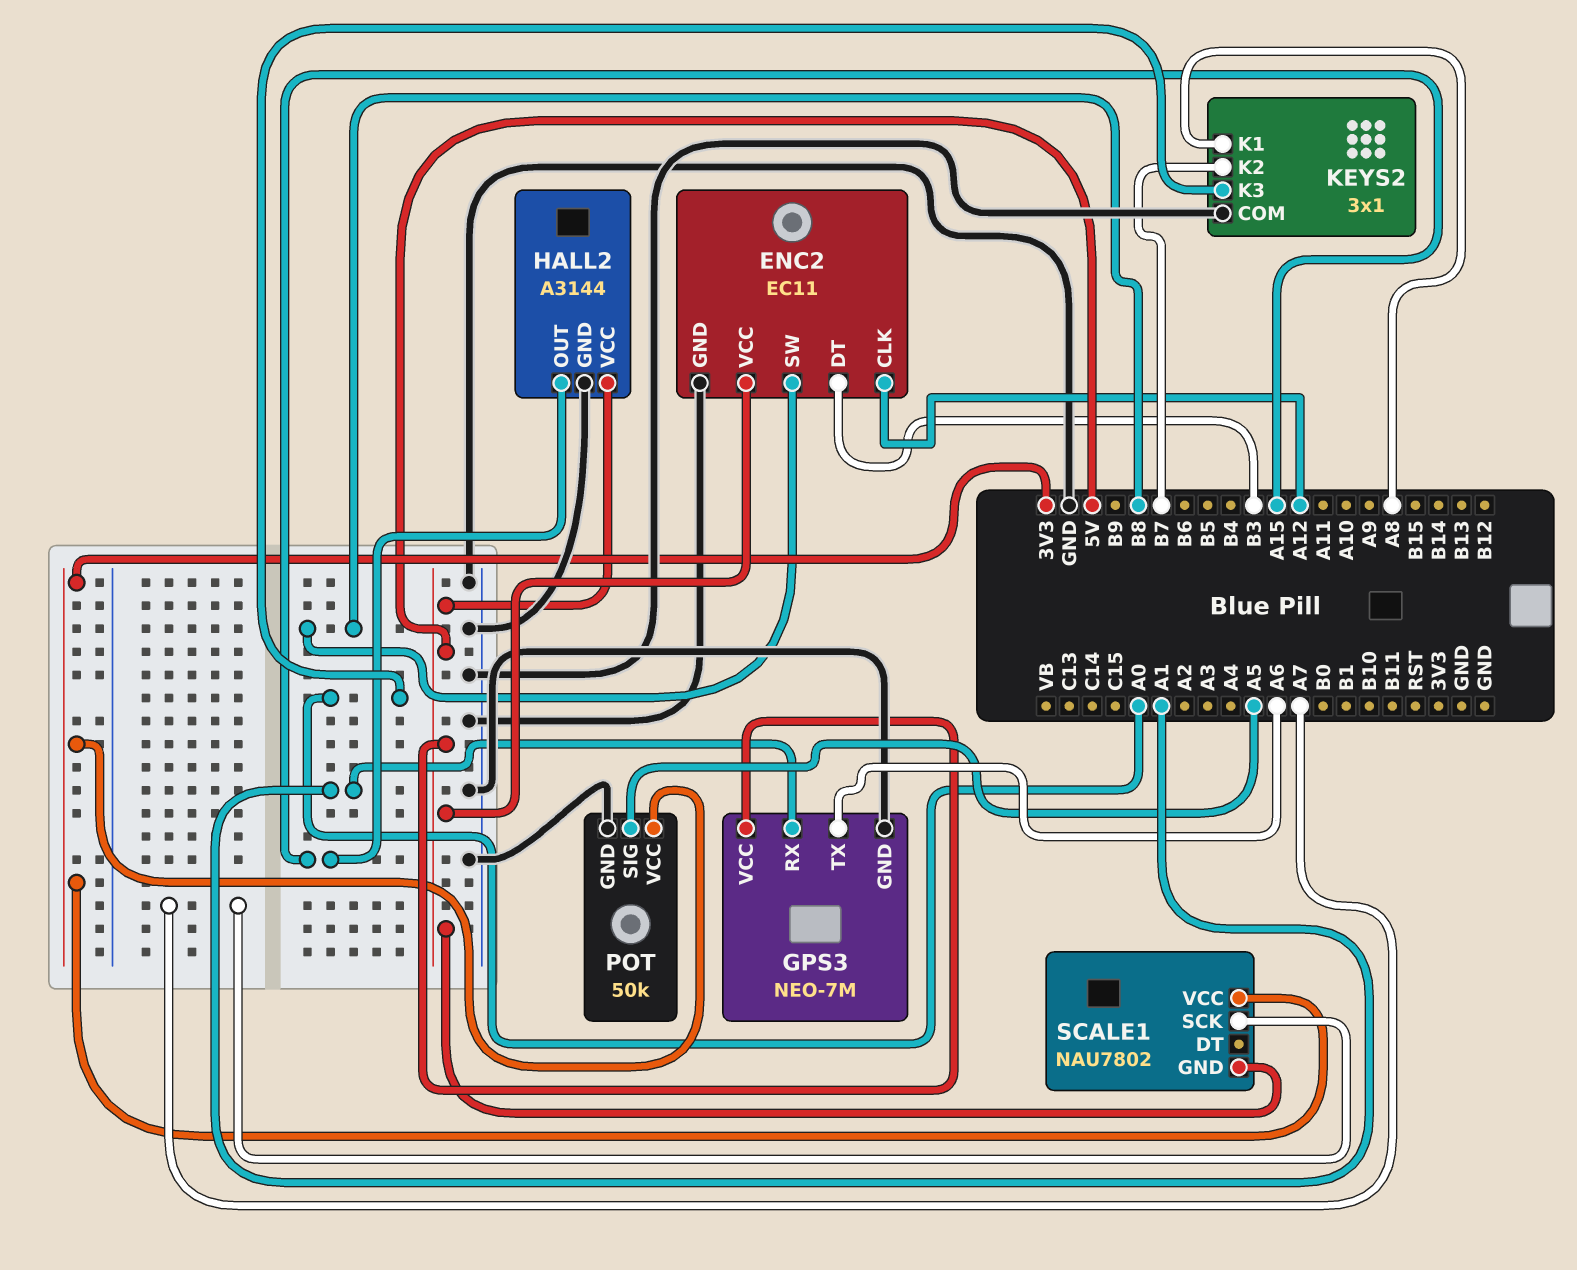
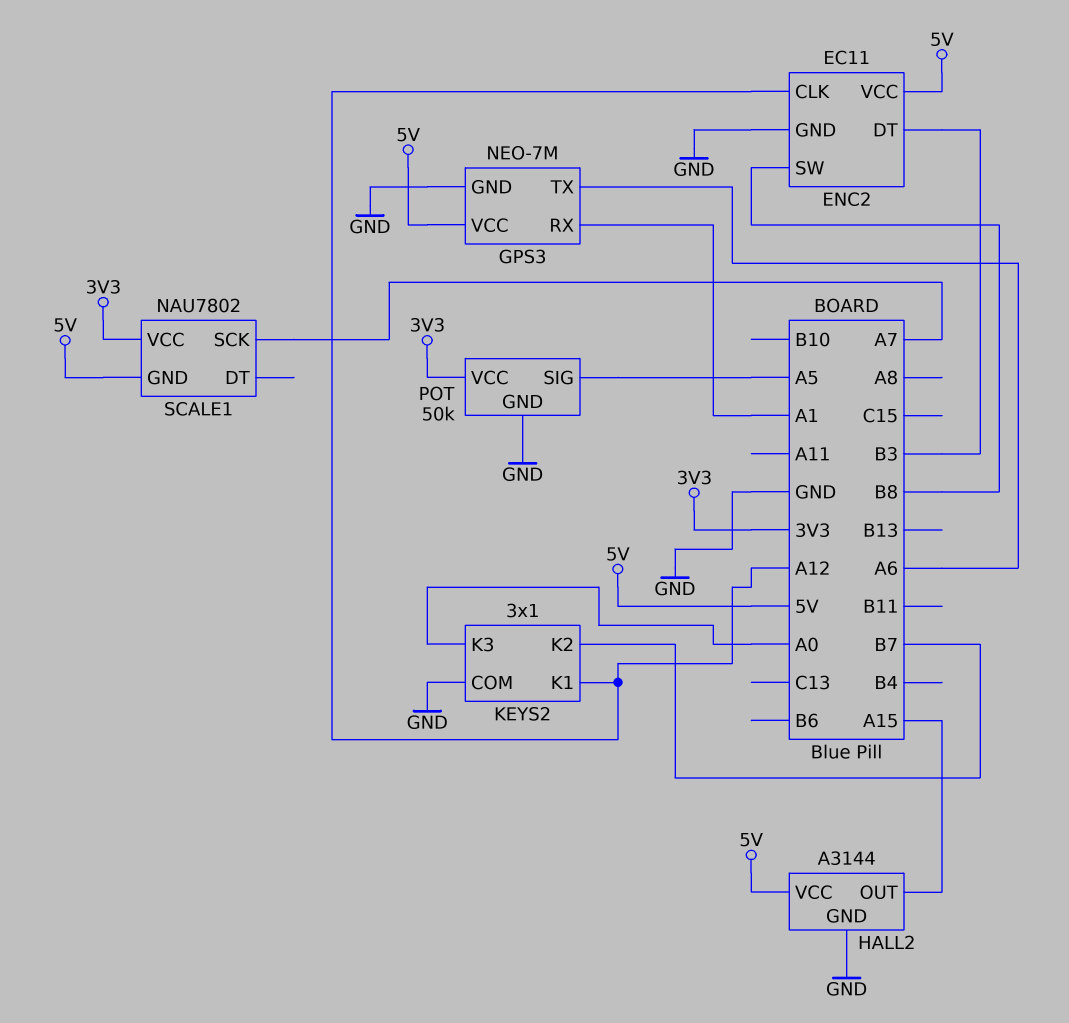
KEYS2 pin K1: A8 -> A12

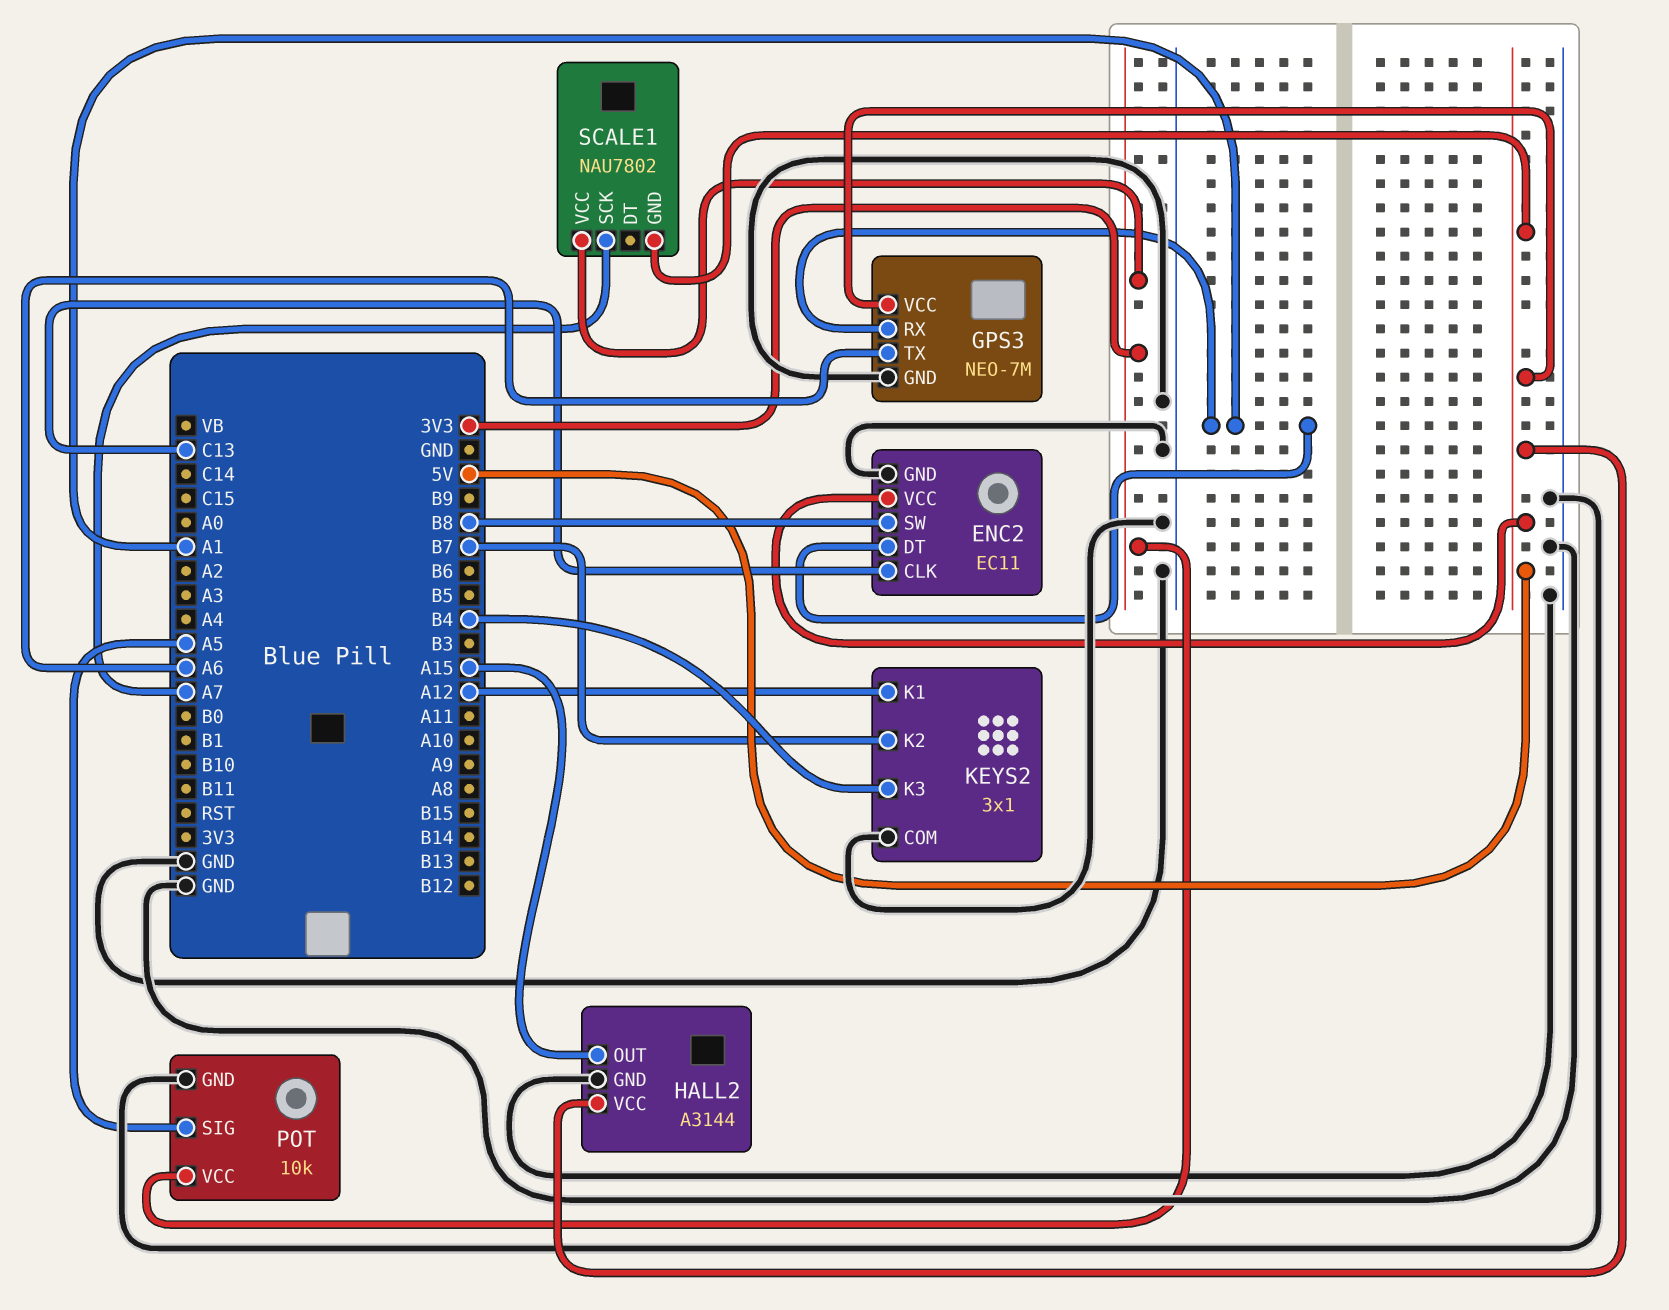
ENC2 pin CLK: A12 -> C13
ENC2 pin DT: B3 -> A1
KEYS2 pin K3: A0 -> B4
POT: 50k -> 10k

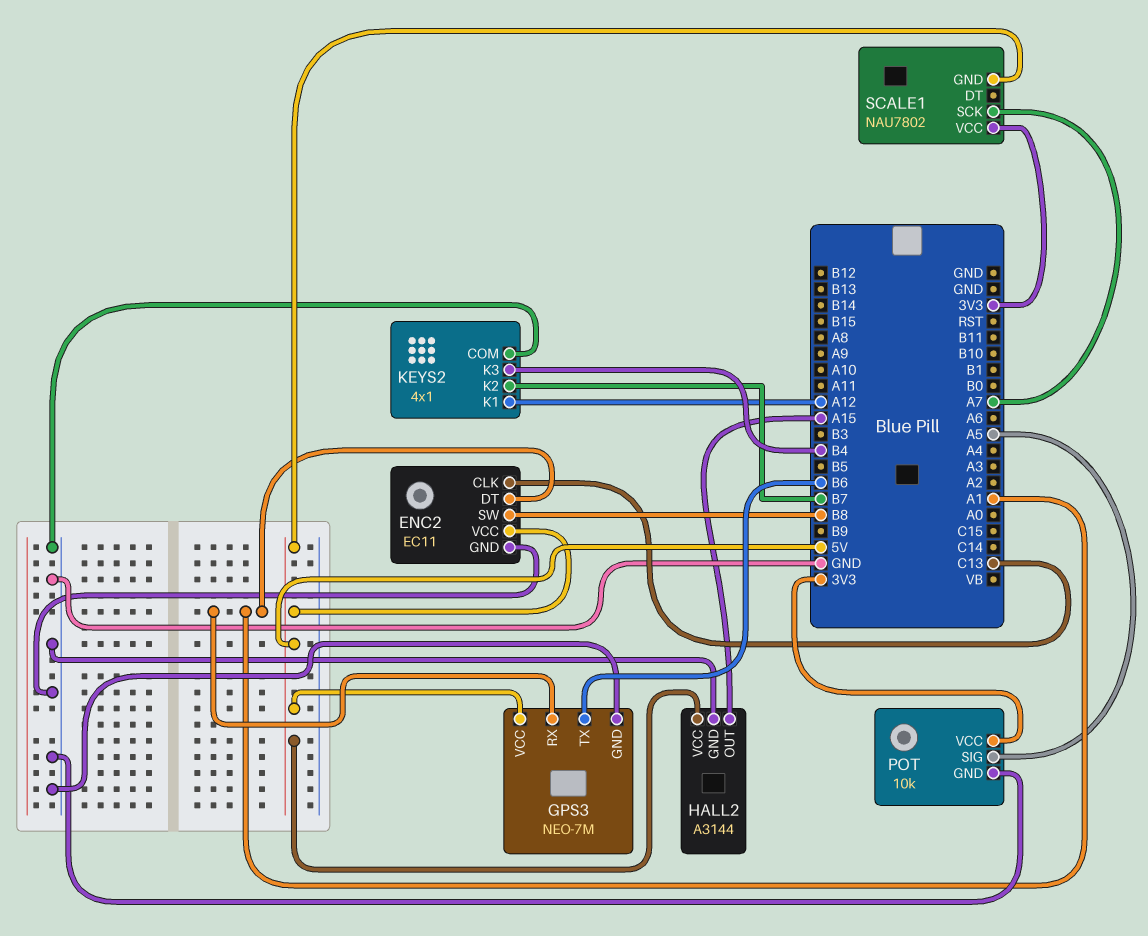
GPS3 pin TX: A6 -> B6
KEYS2: 3x1 -> 4x1

